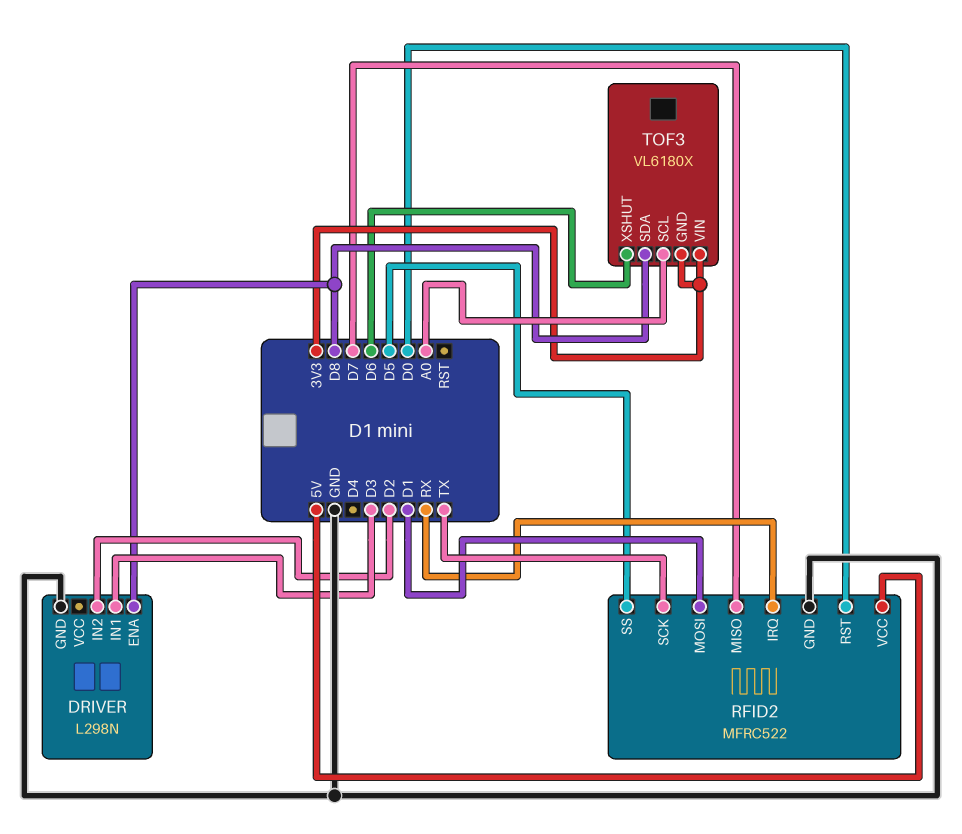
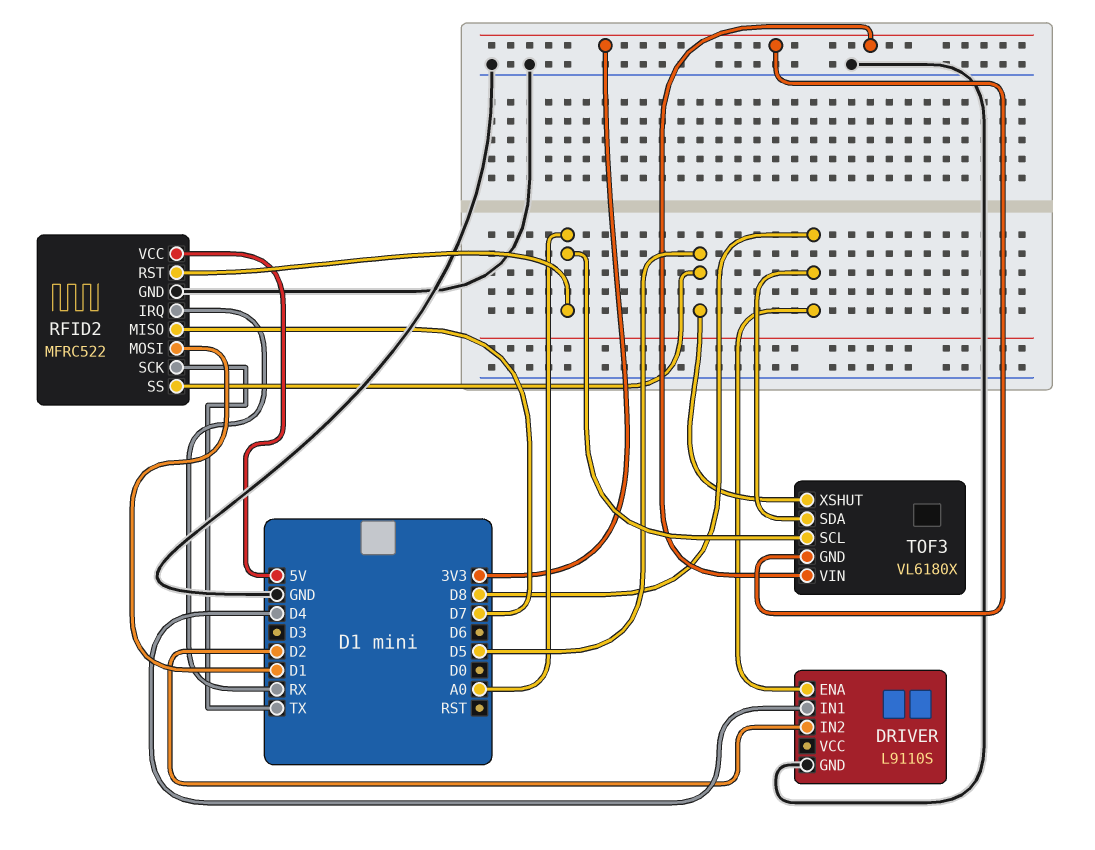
DRIVER: L298N -> L9110S
DRIVER pin IN1: D3 -> D4
RFID2 pin RST: D0 -> A0
TOF3 pin XSHUT: D6 -> D5

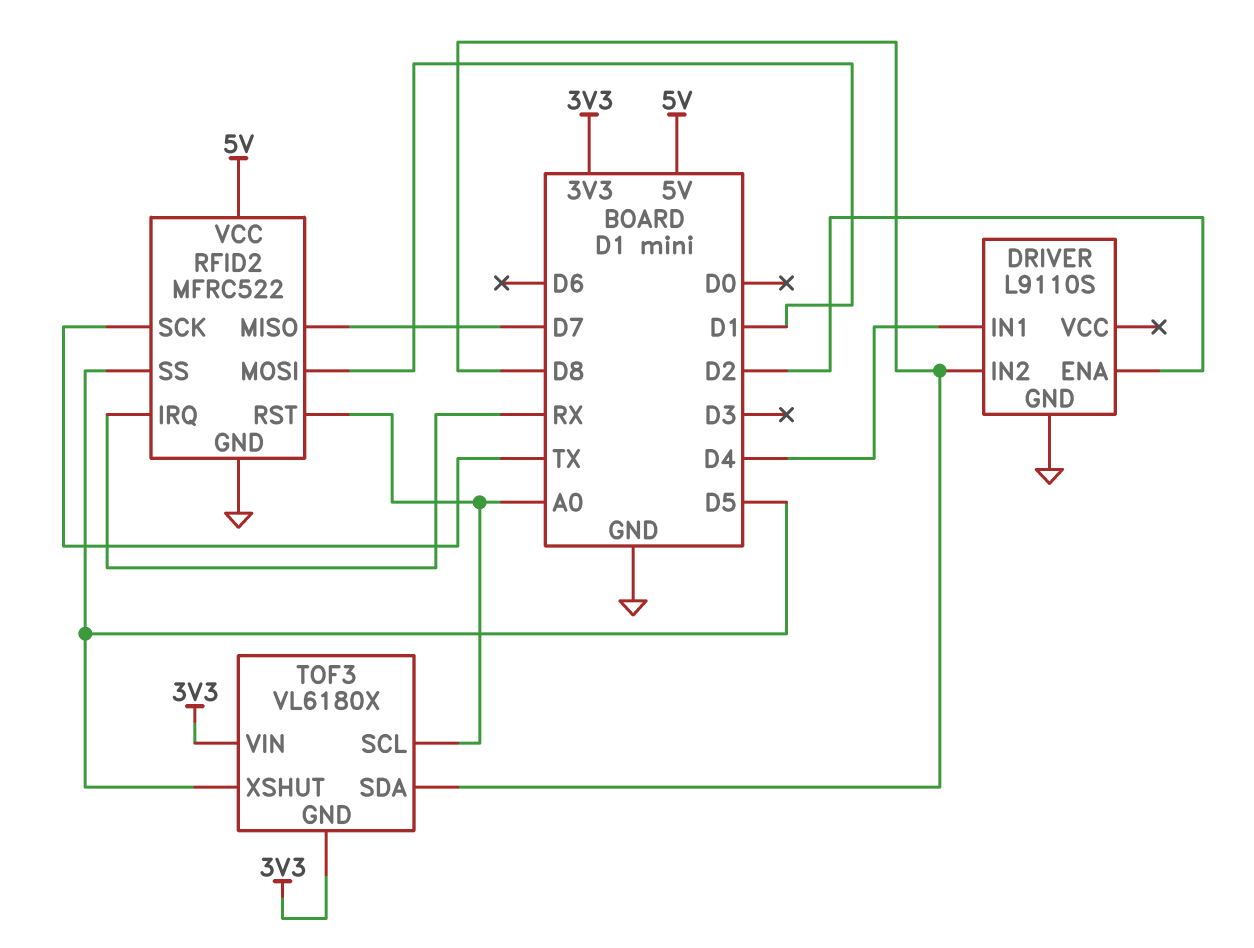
DRIVER pin ENA: D8 -> D2
DRIVER pin IN2: D2 -> D8

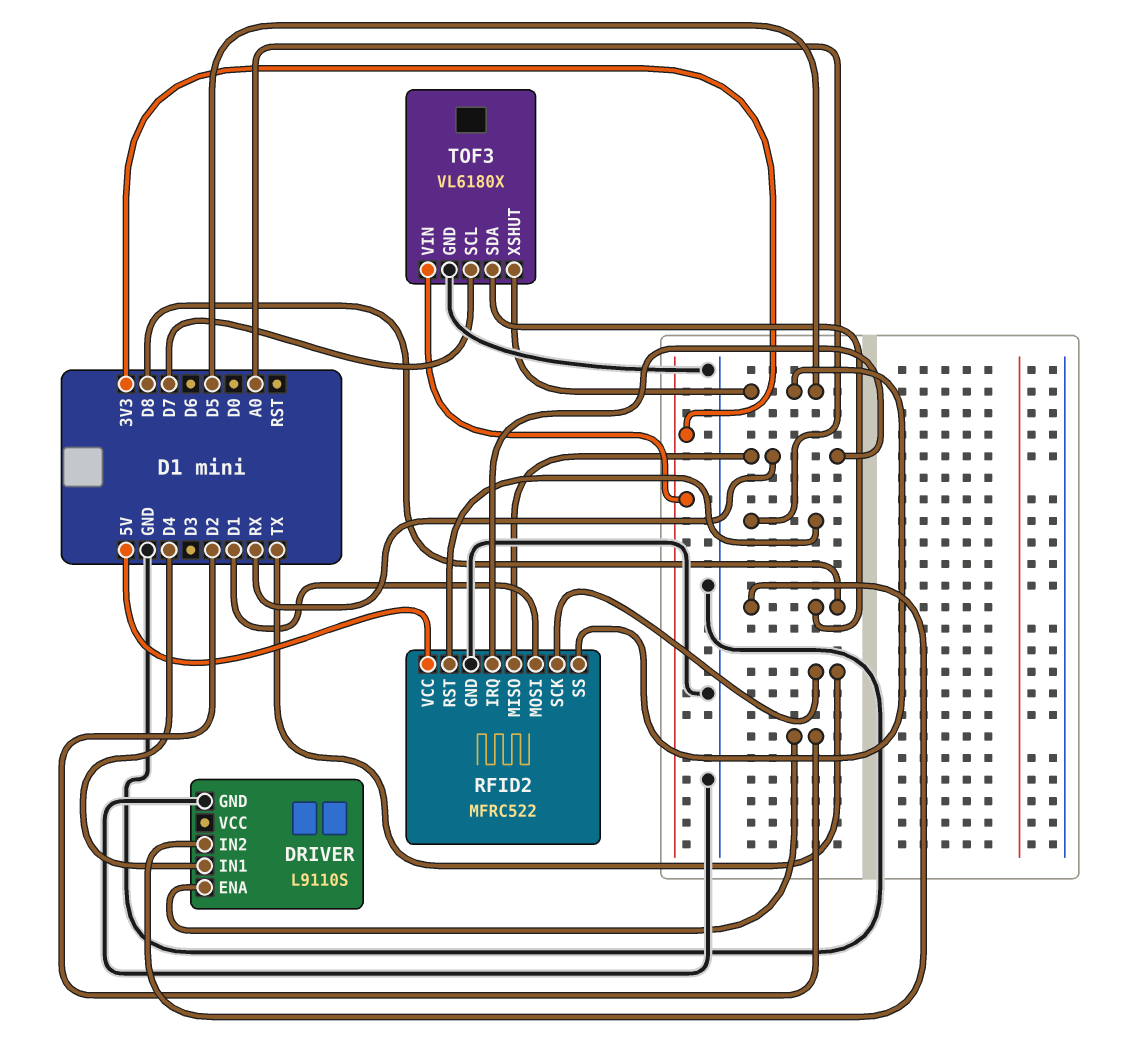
RFID2 pin MISO: D7 -> RX
TOF3 pin GND: 3V3 -> GND
TOF3 pin SCL: A0 -> D7

